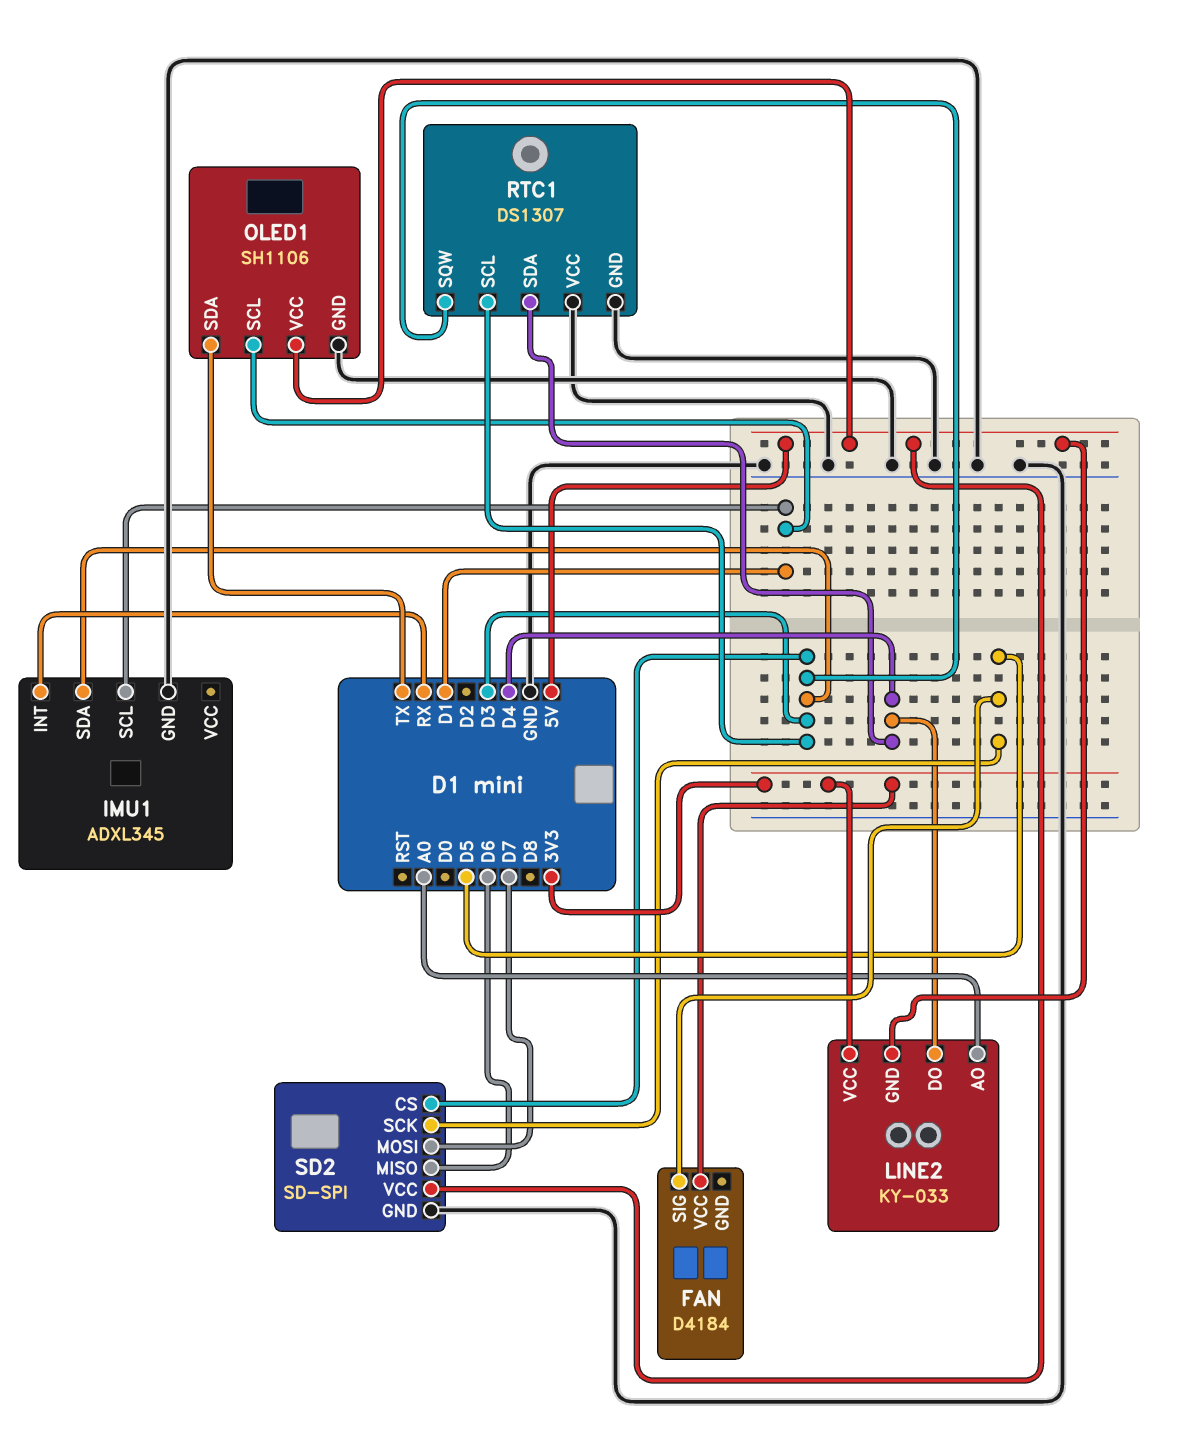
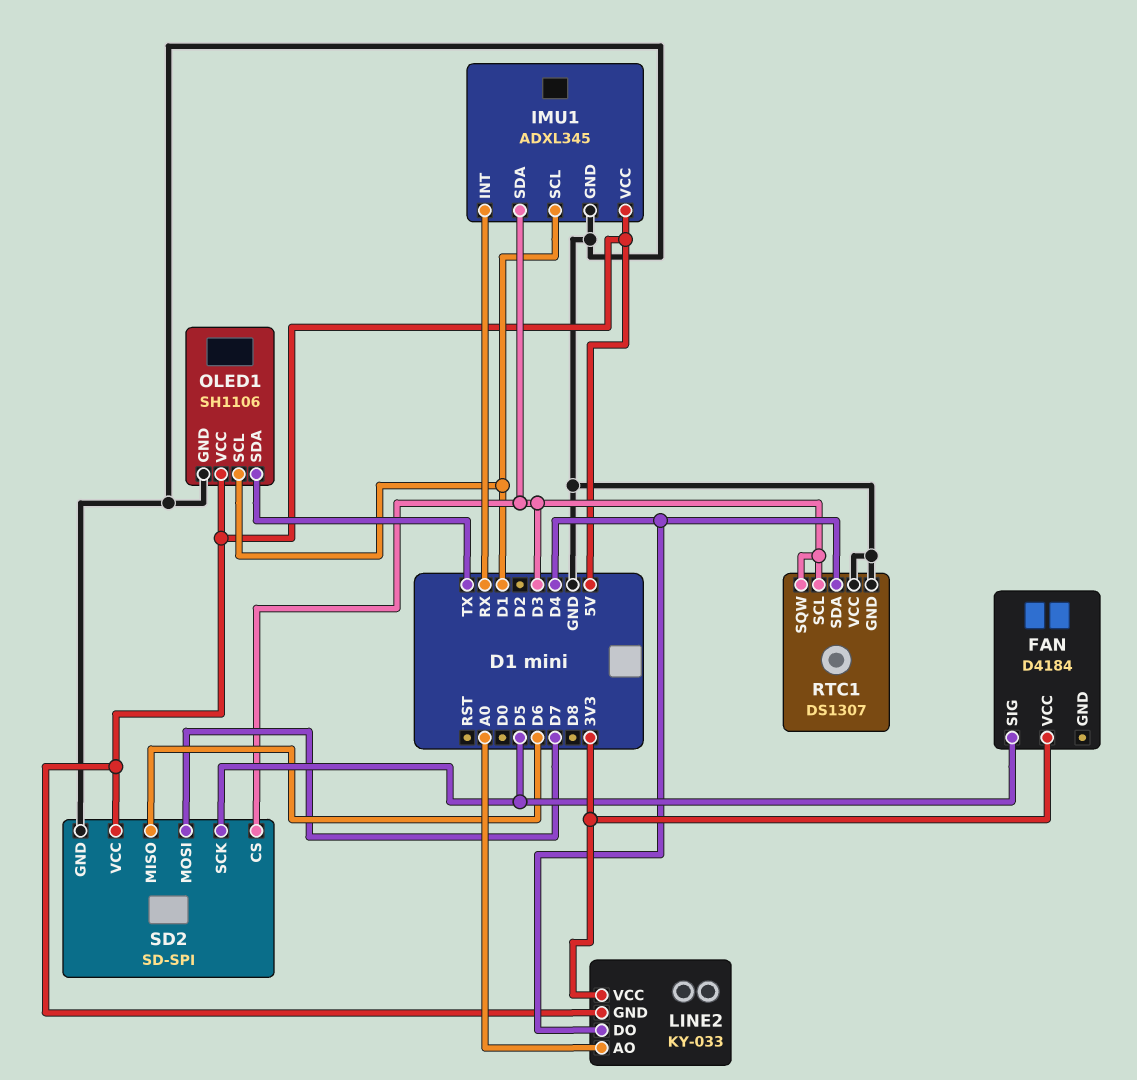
IMU1 pin VCC: none -> 5V

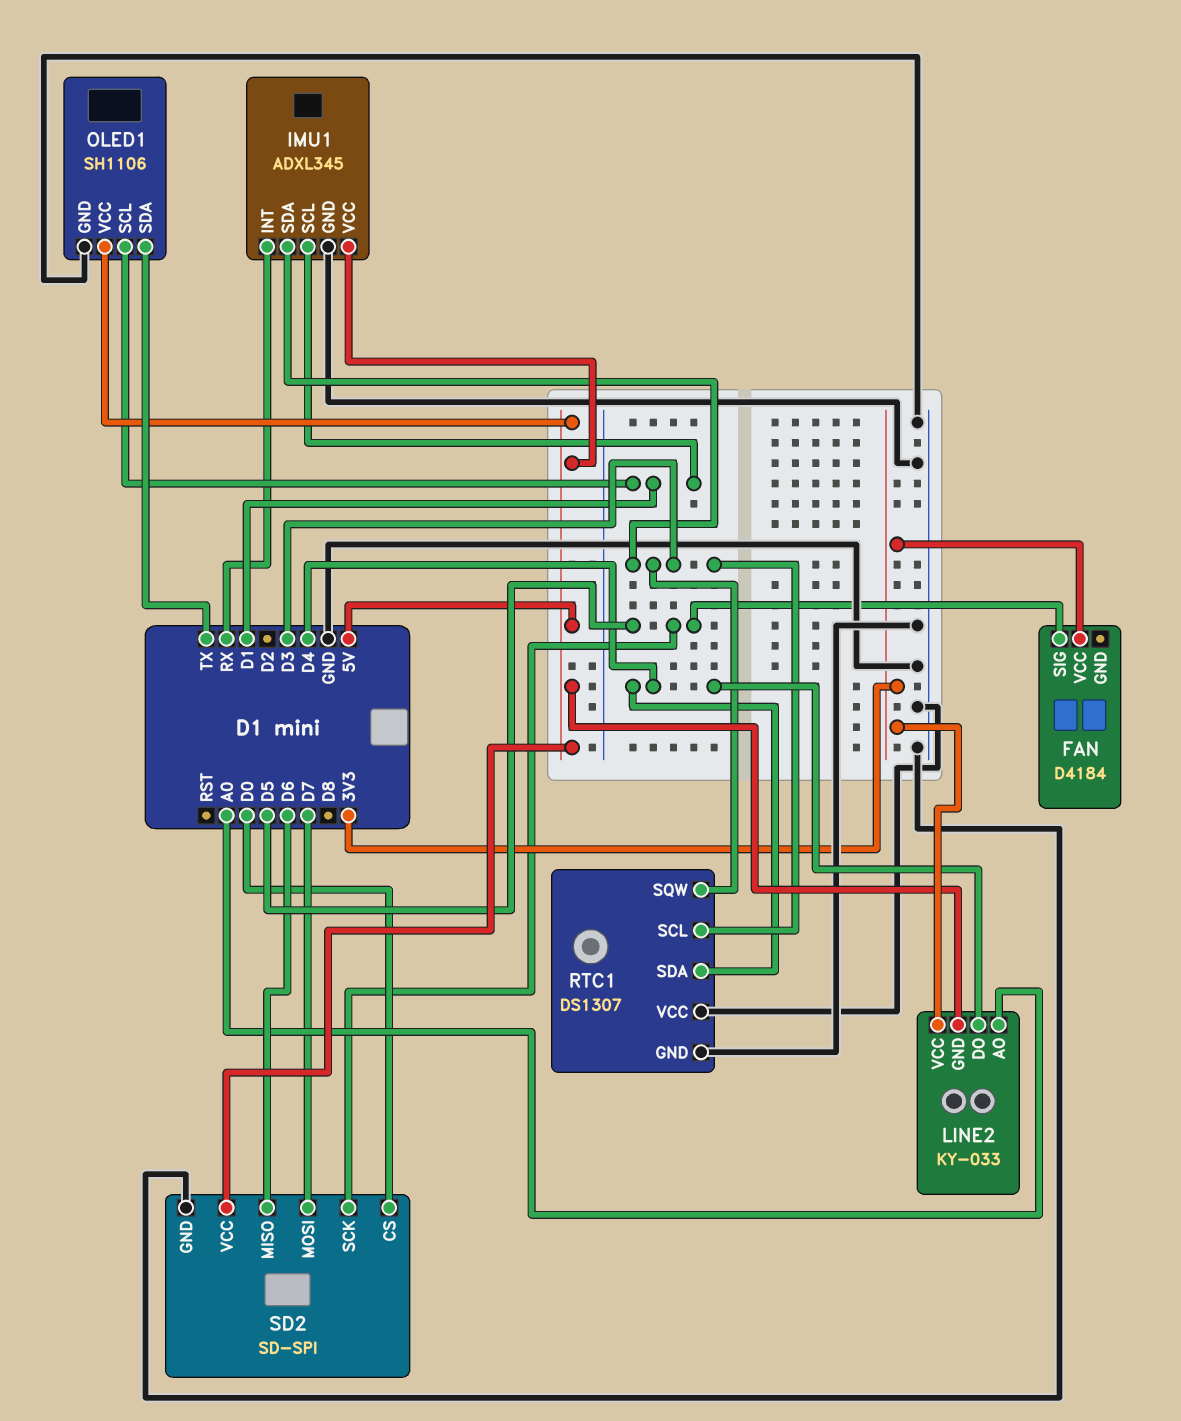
SD2 pin CS: D3 -> D0

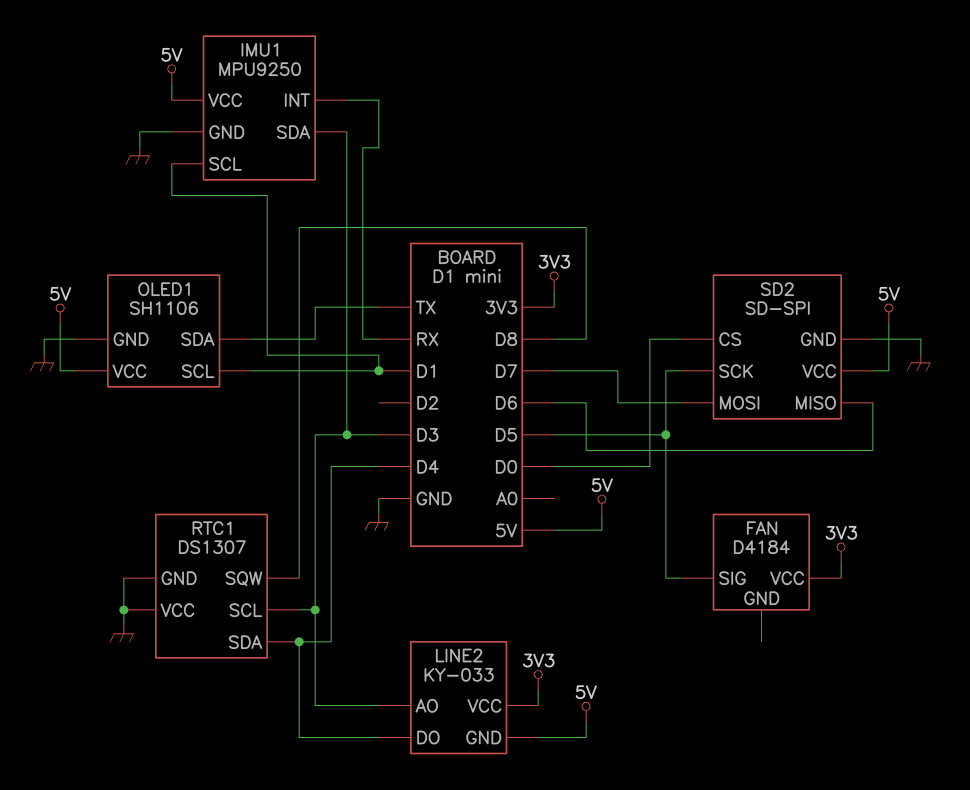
IMU1: ADXL345 -> MPU9250
LINE2 pin AO: A0 -> D3
RTC1 pin SQW: D3 -> D8

